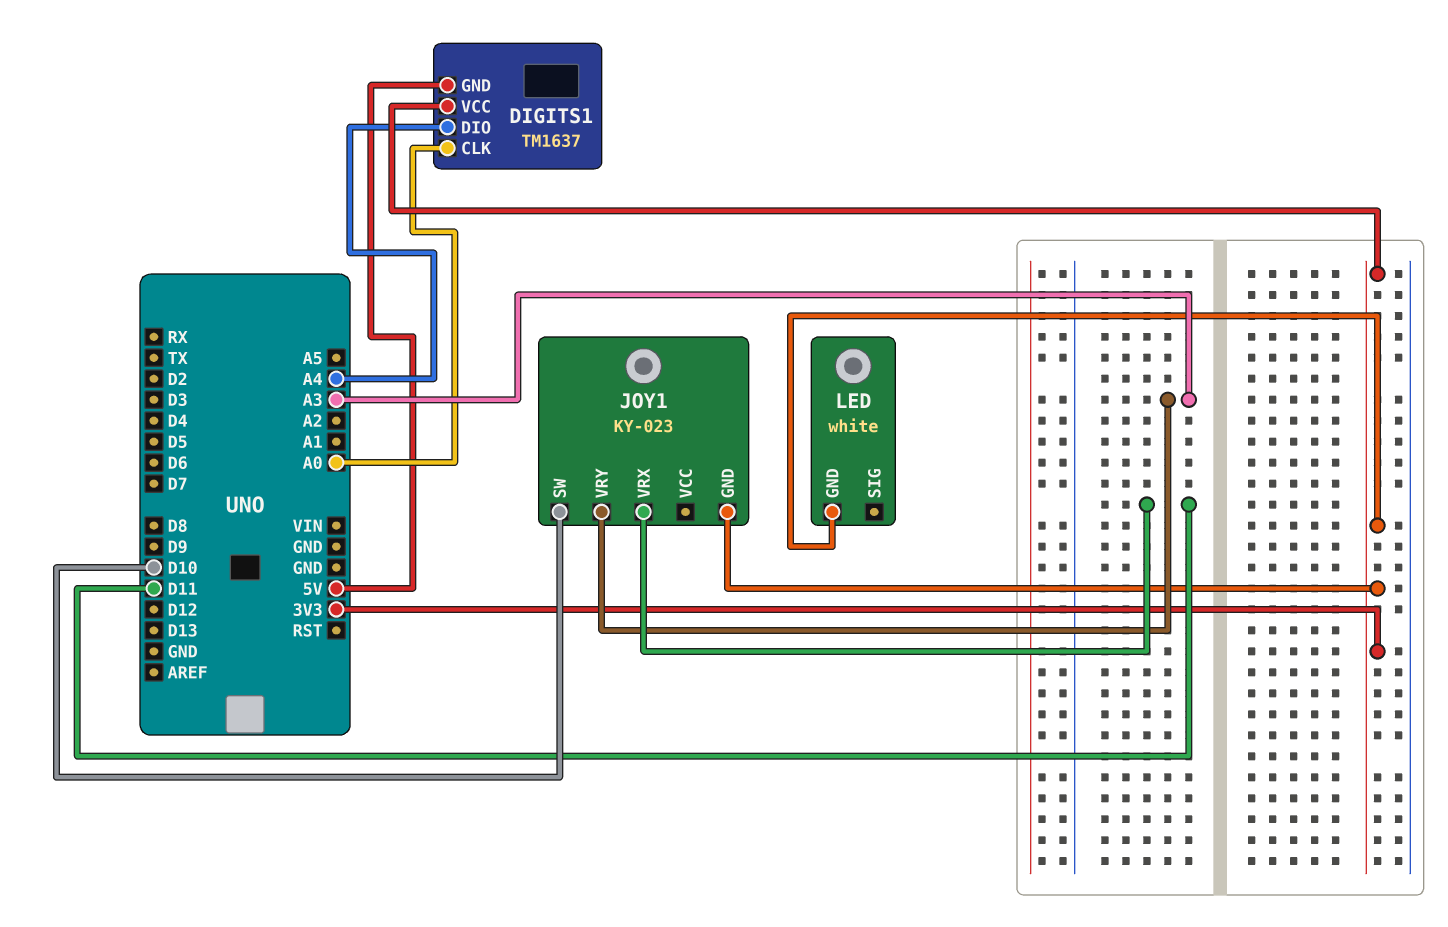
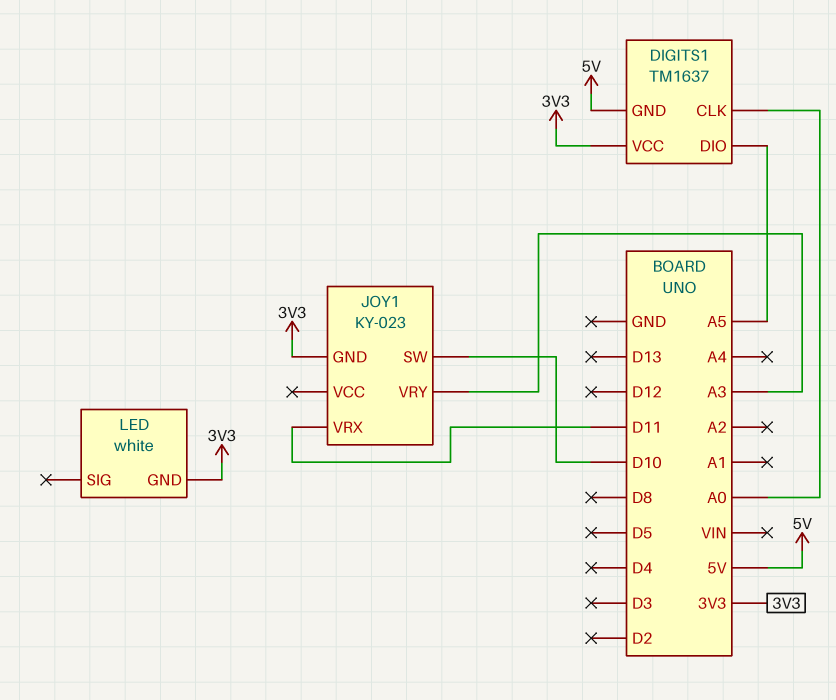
DIGITS1 pin DIO: A4 -> A5

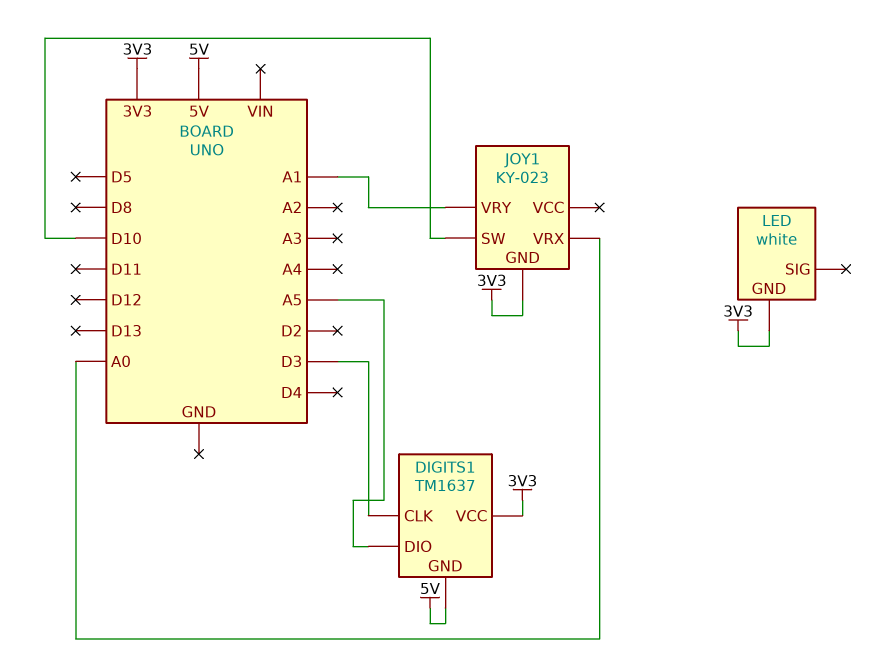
DIGITS1 pin CLK: A0 -> D3
JOY1 pin VRX: D11 -> A0
JOY1 pin VRY: A3 -> A1

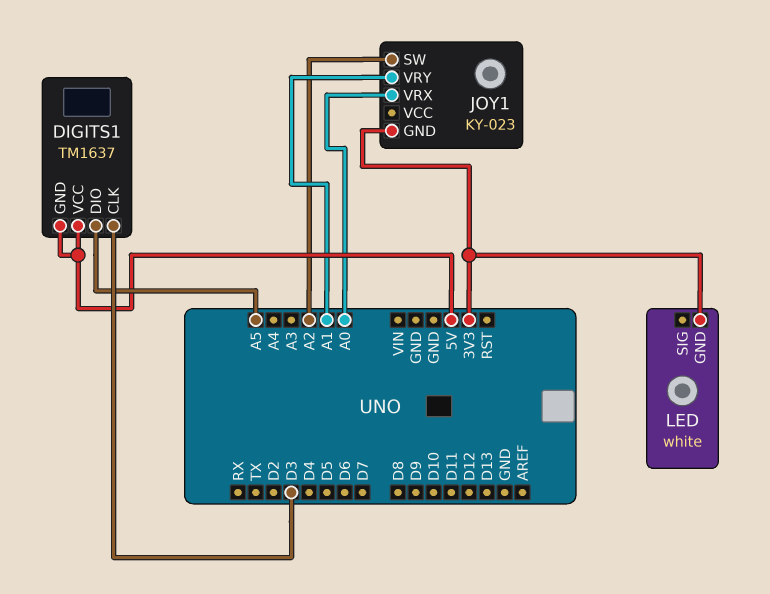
DIGITS1 pin VCC: 3V3 -> 5V
JOY1 pin SW: D10 -> A2

